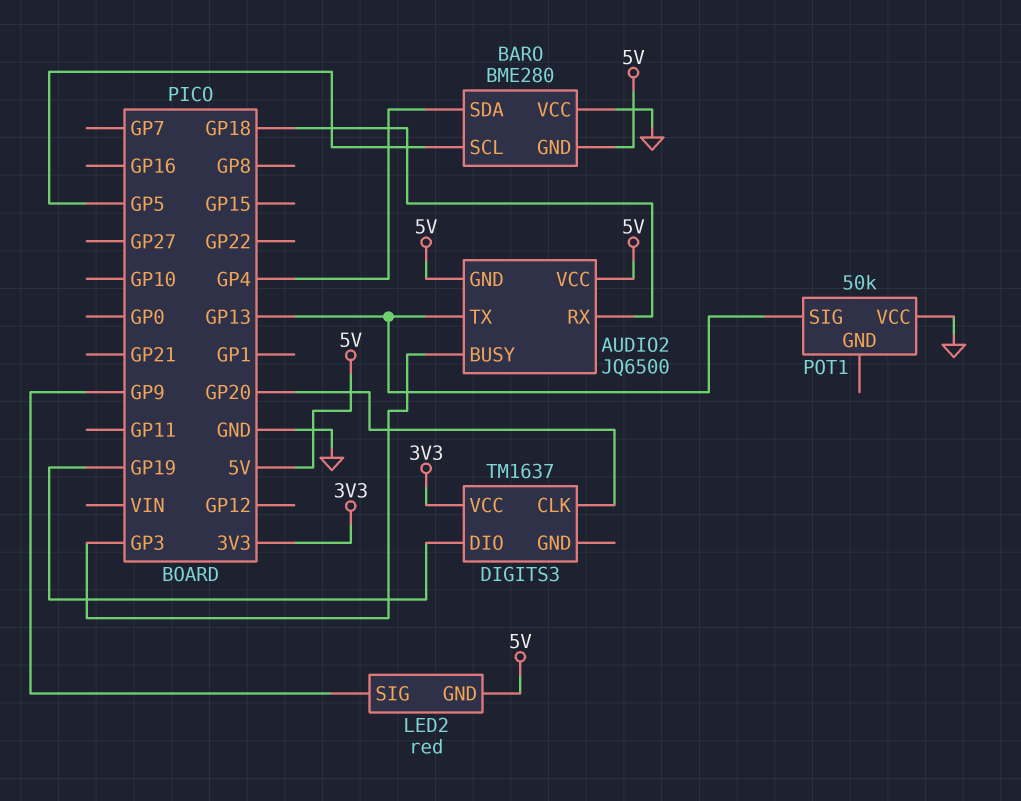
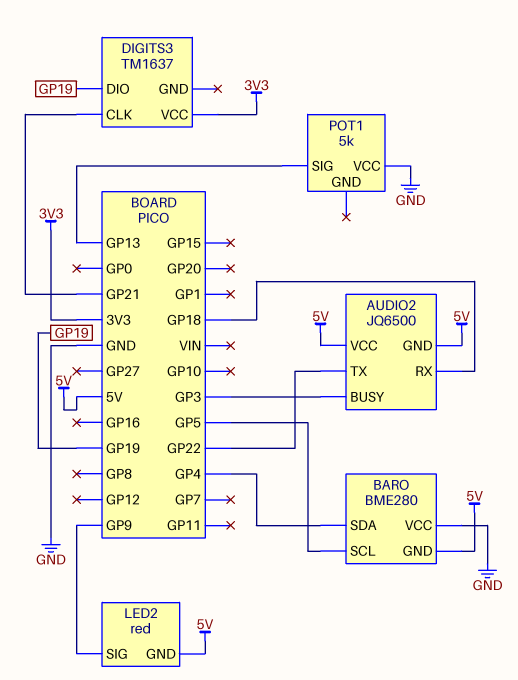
AUDIO2 pin TX: GP13 -> GP22
DIGITS3 pin CLK: GP20 -> GP21
POT1: 50k -> 5k

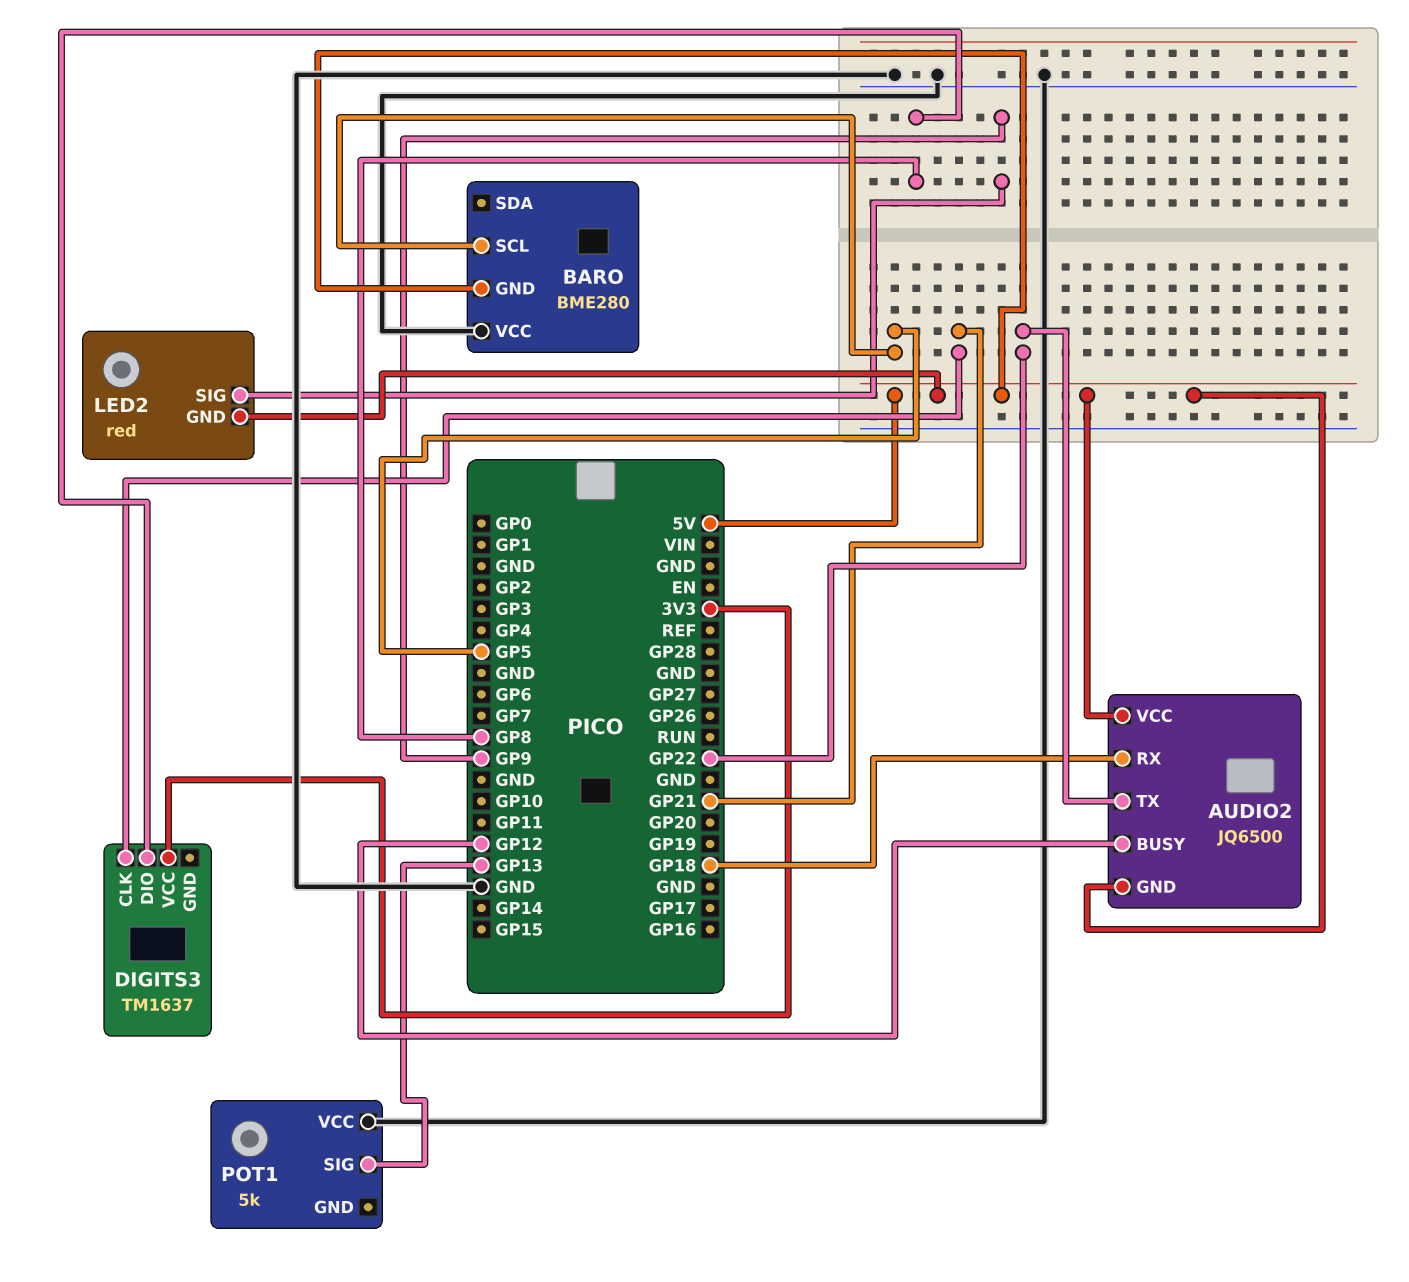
AUDIO2 pin BUSY: GP3 -> GP12
BARO pin SDA: GP4 -> none
DIGITS3 pin DIO: GP19 -> GP8

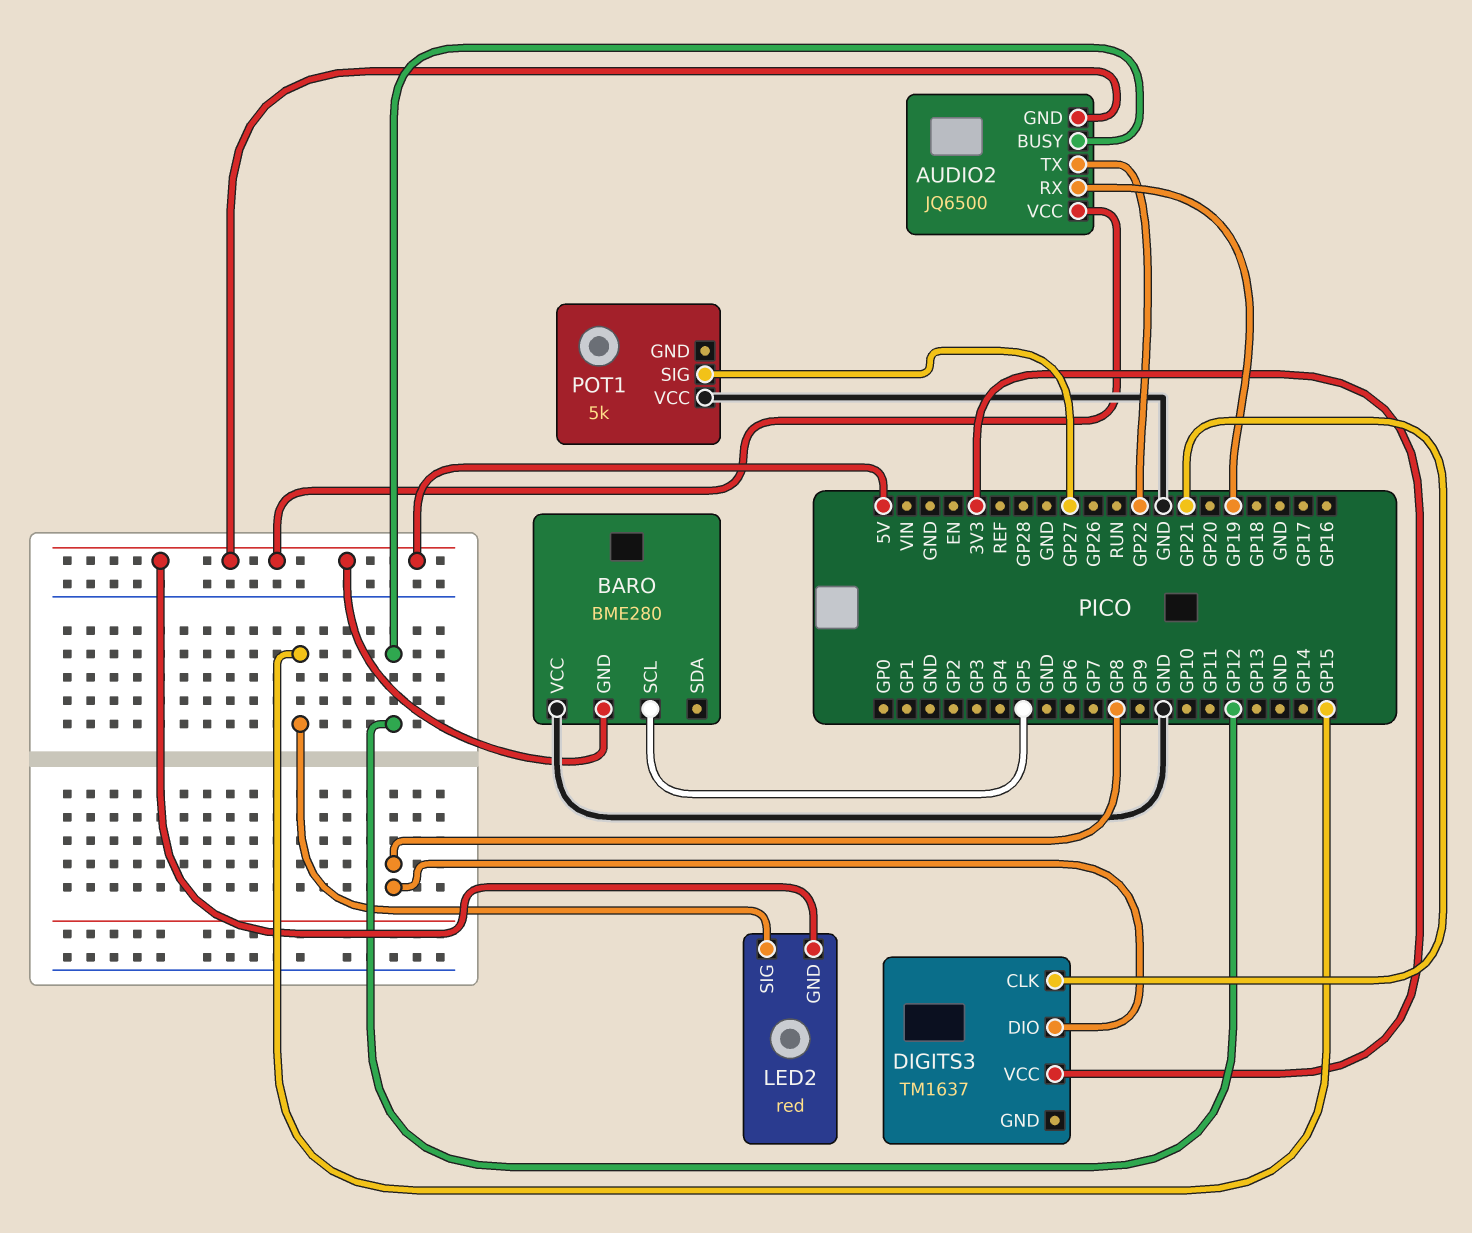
AUDIO2 pin RX: GP18 -> GP19
LED2 pin SIG: GP9 -> GP15
POT1 pin SIG: GP13 -> GP27

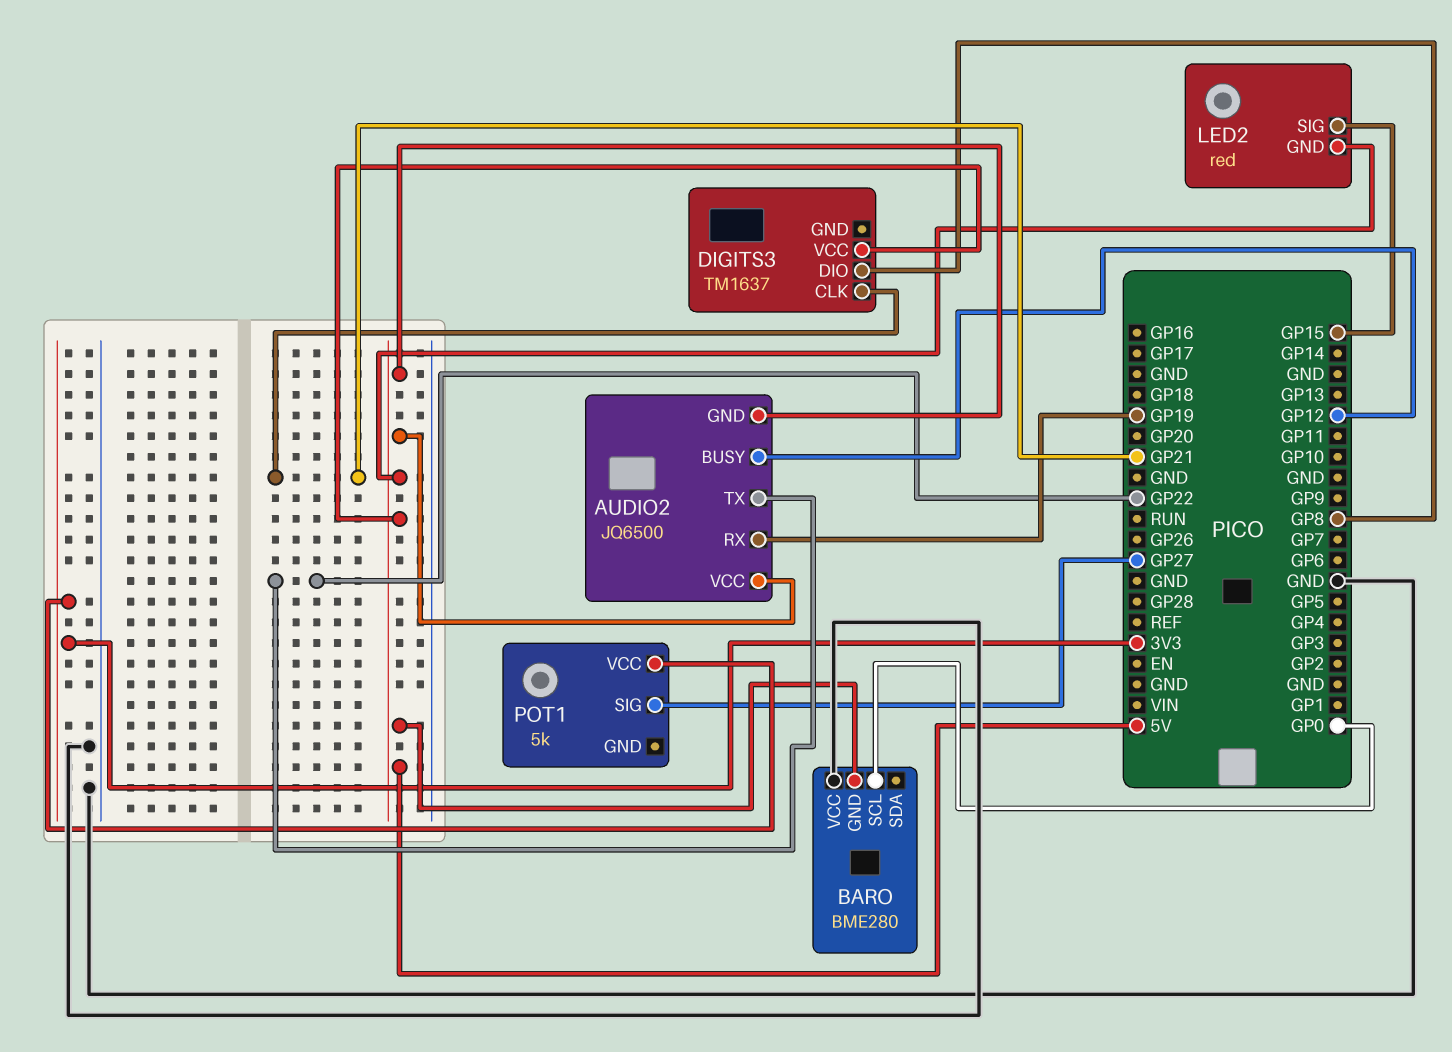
BARO pin SCL: GP5 -> GP0
DIGITS3 pin VCC: 3V3 -> 5V
POT1 pin VCC: GND -> 3V3

